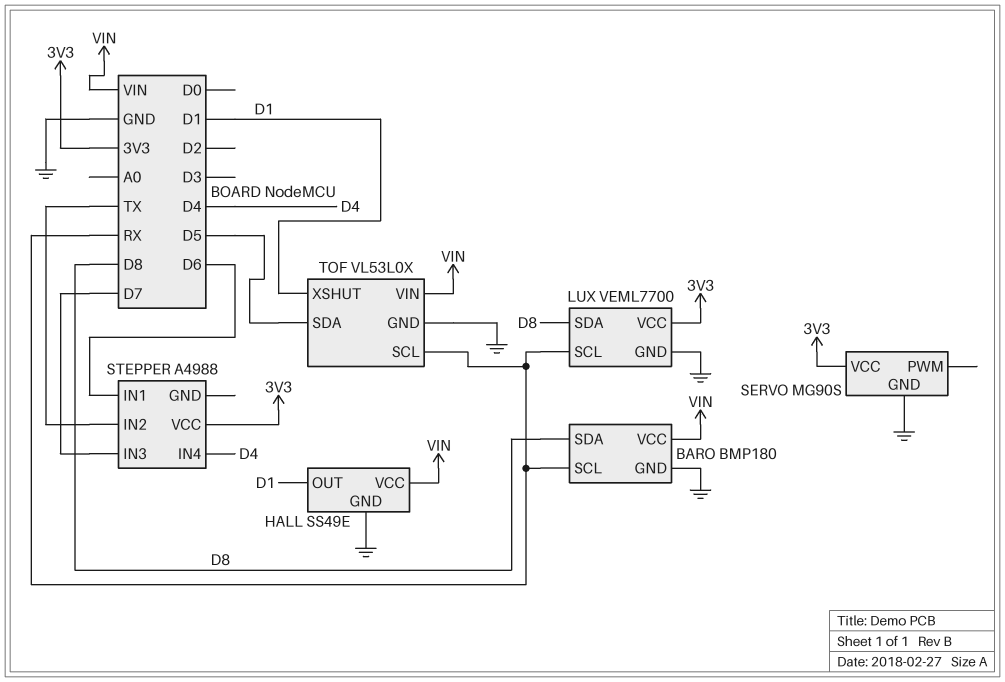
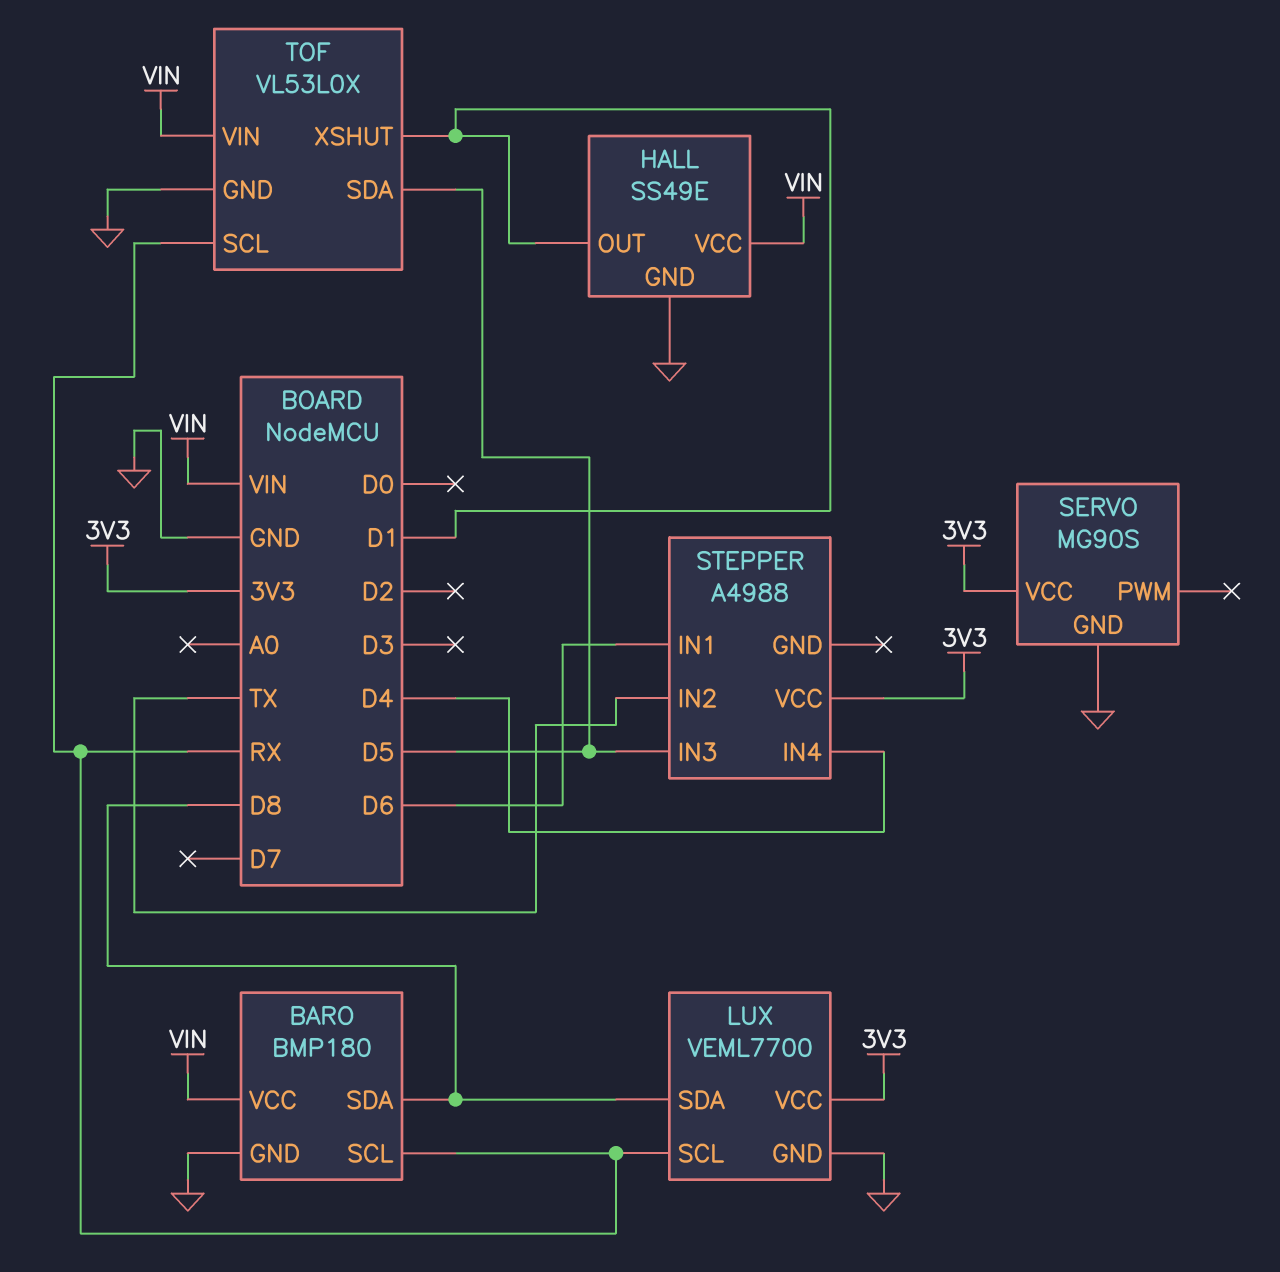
STEPPER pin IN3: D7 -> D5

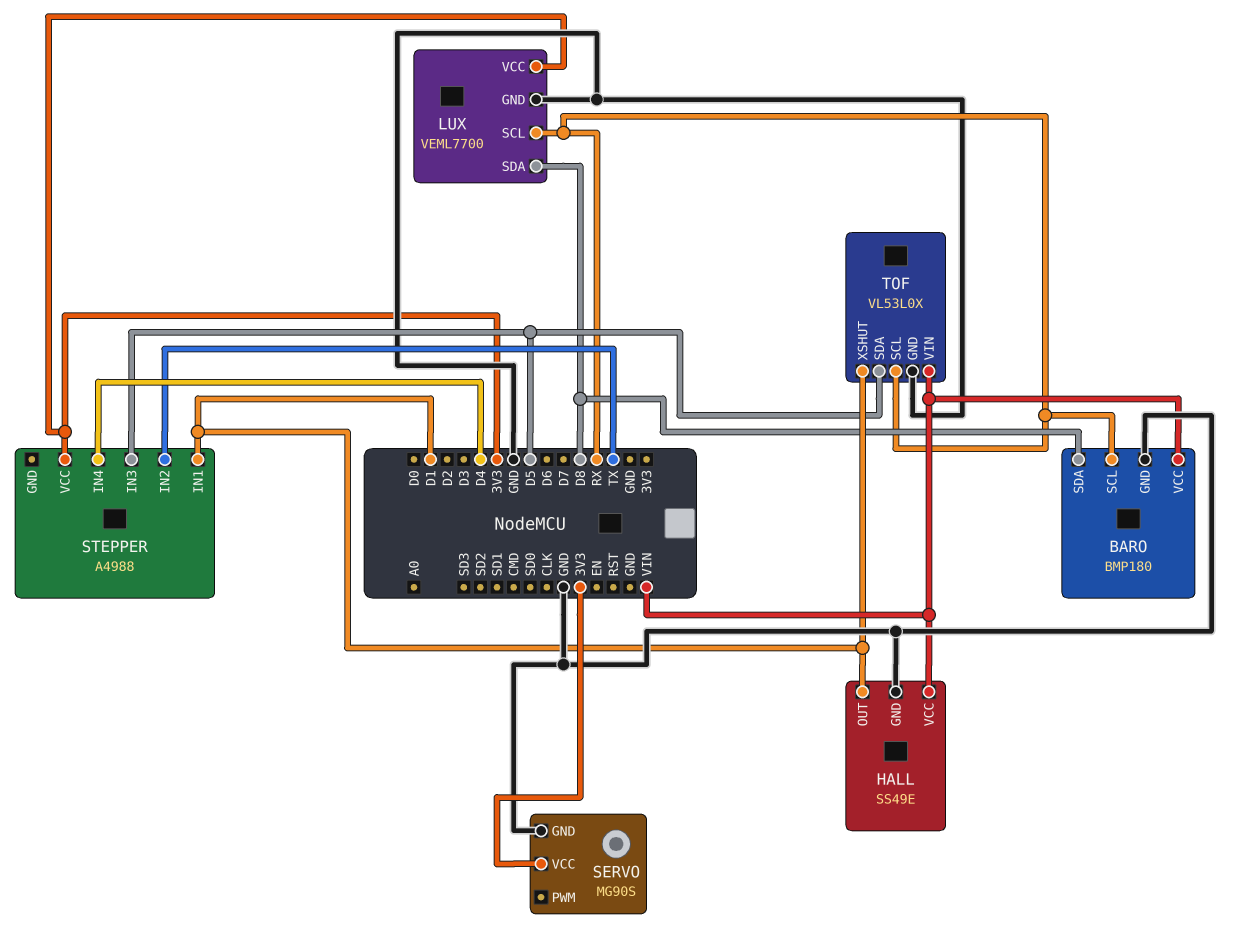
STEPPER pin IN1: D6 -> D1

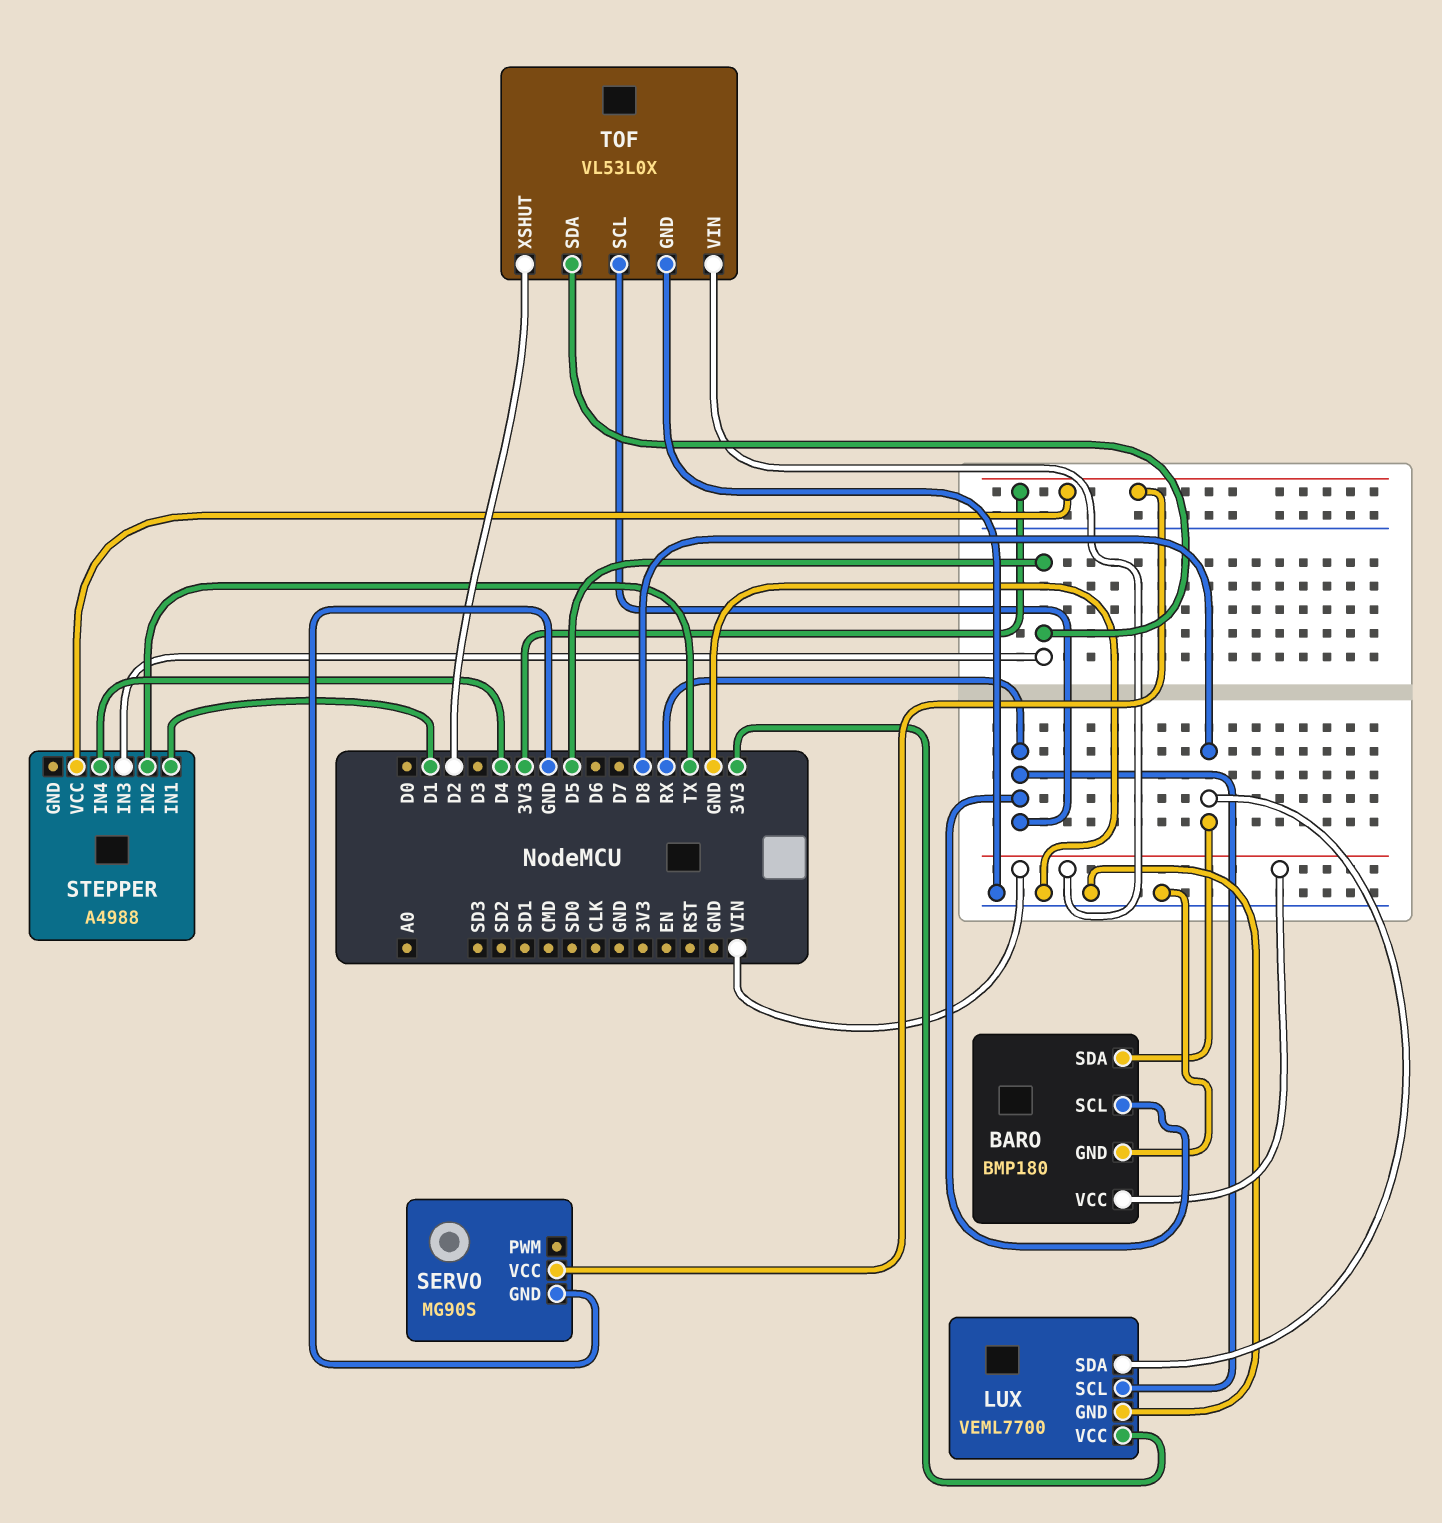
HALL: SS49E -> none
HALL pin GND: GND -> none
HALL pin OUT: D1 -> none
HALL pin VCC: VIN -> none
TOF pin XSHUT: D1 -> D2

